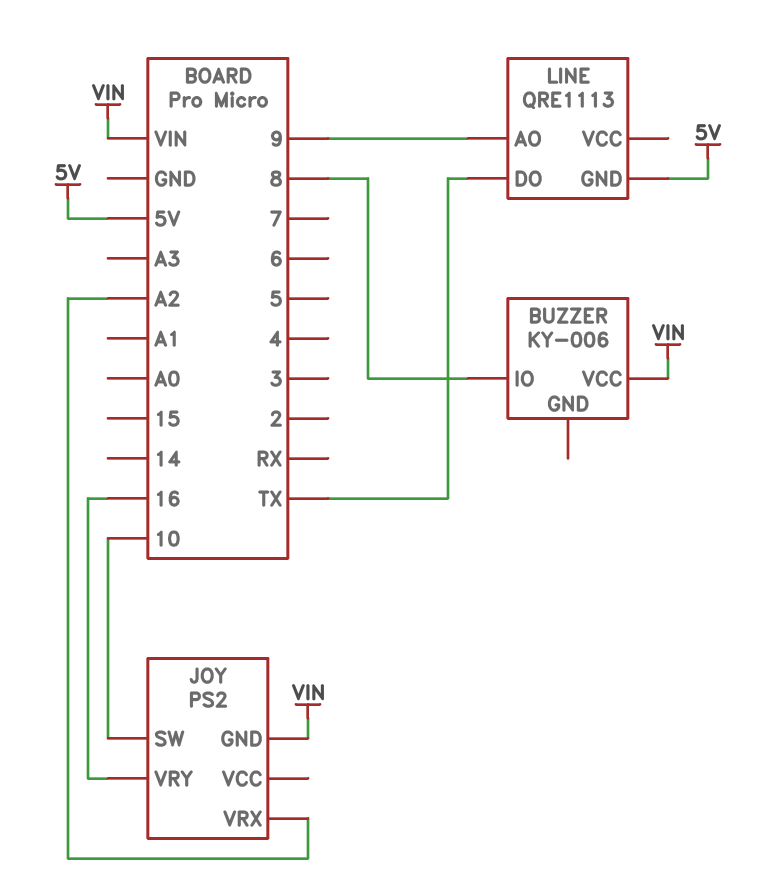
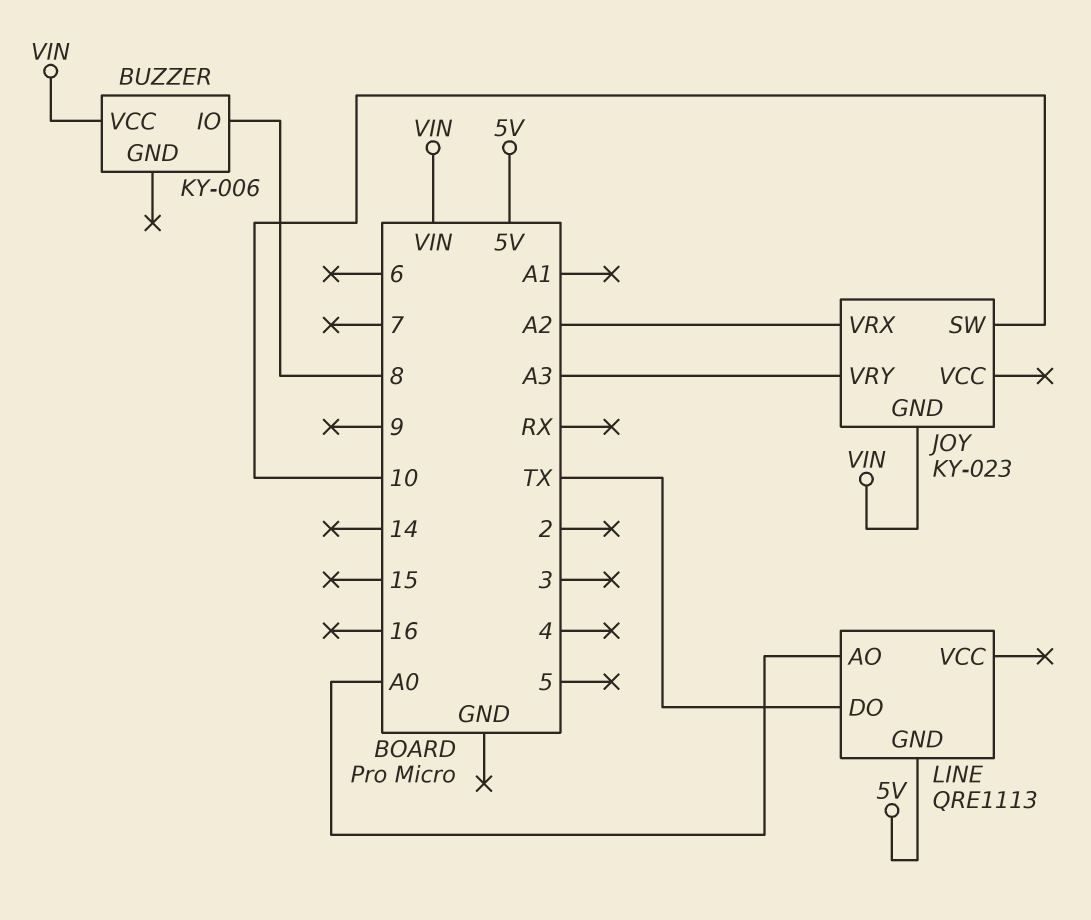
JOY: PS2 -> KY-023
JOY pin VRY: 16 -> A3
LINE pin AO: 9 -> A0

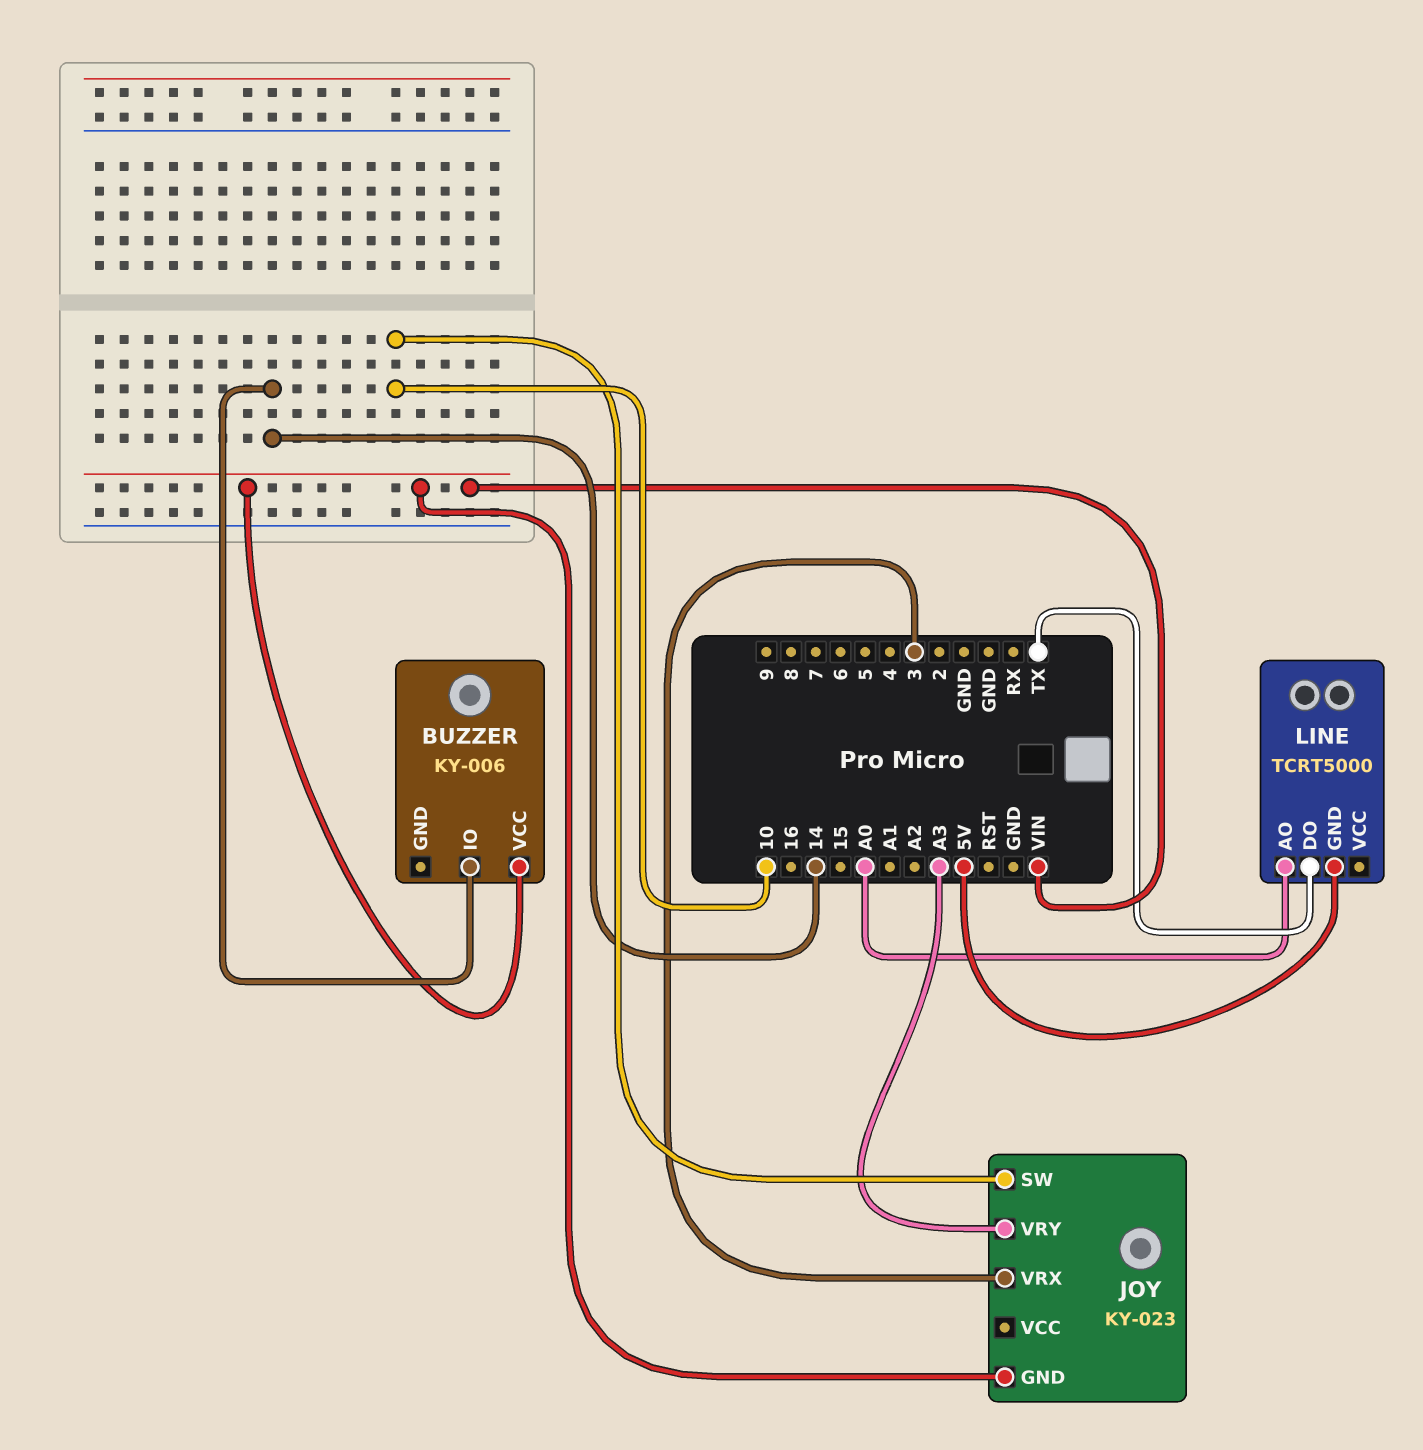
BUZZER pin IO: 8 -> 14
JOY pin VRX: A2 -> 3
LINE: QRE1113 -> TCRT5000

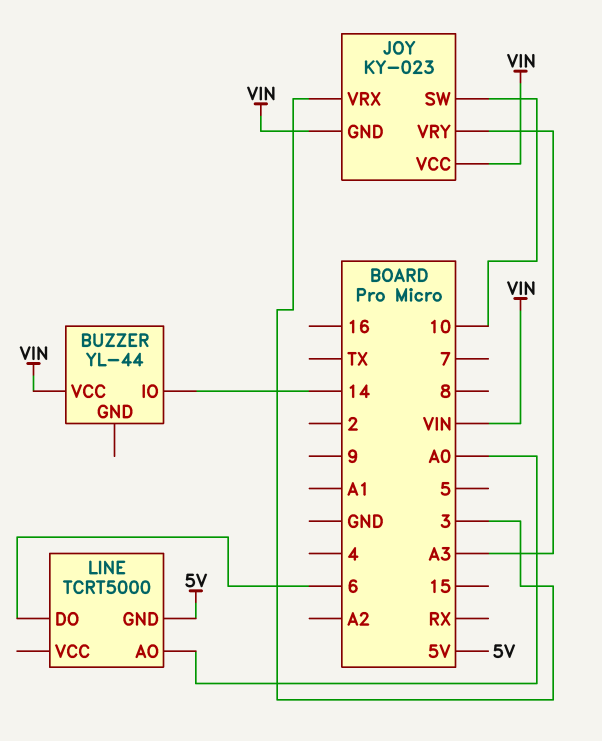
BUZZER: KY-006 -> YL-44
JOY pin VCC: none -> VIN
LINE pin DO: TX -> 6

